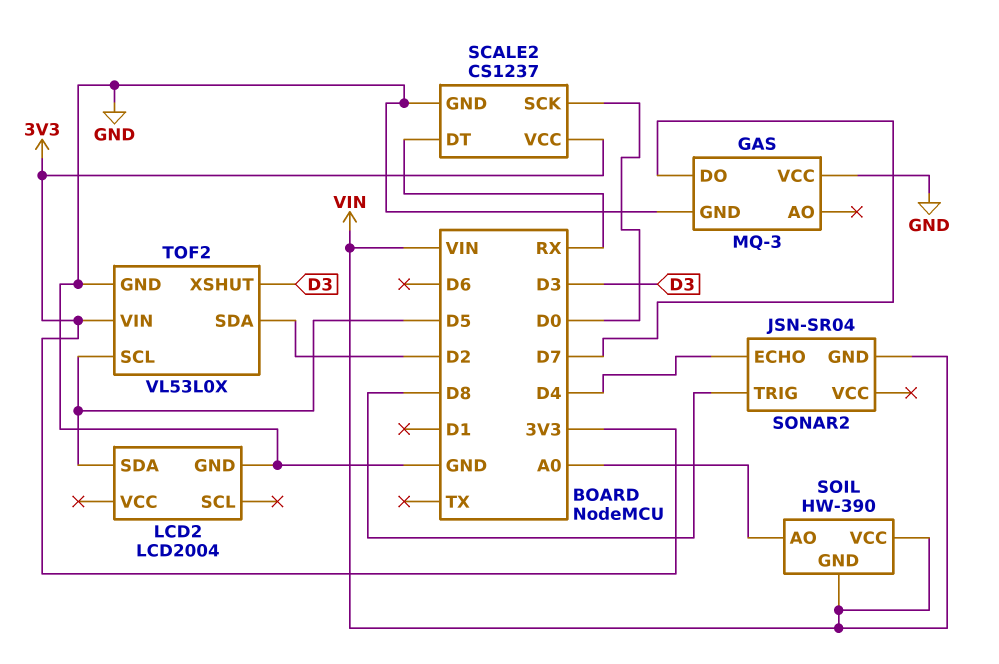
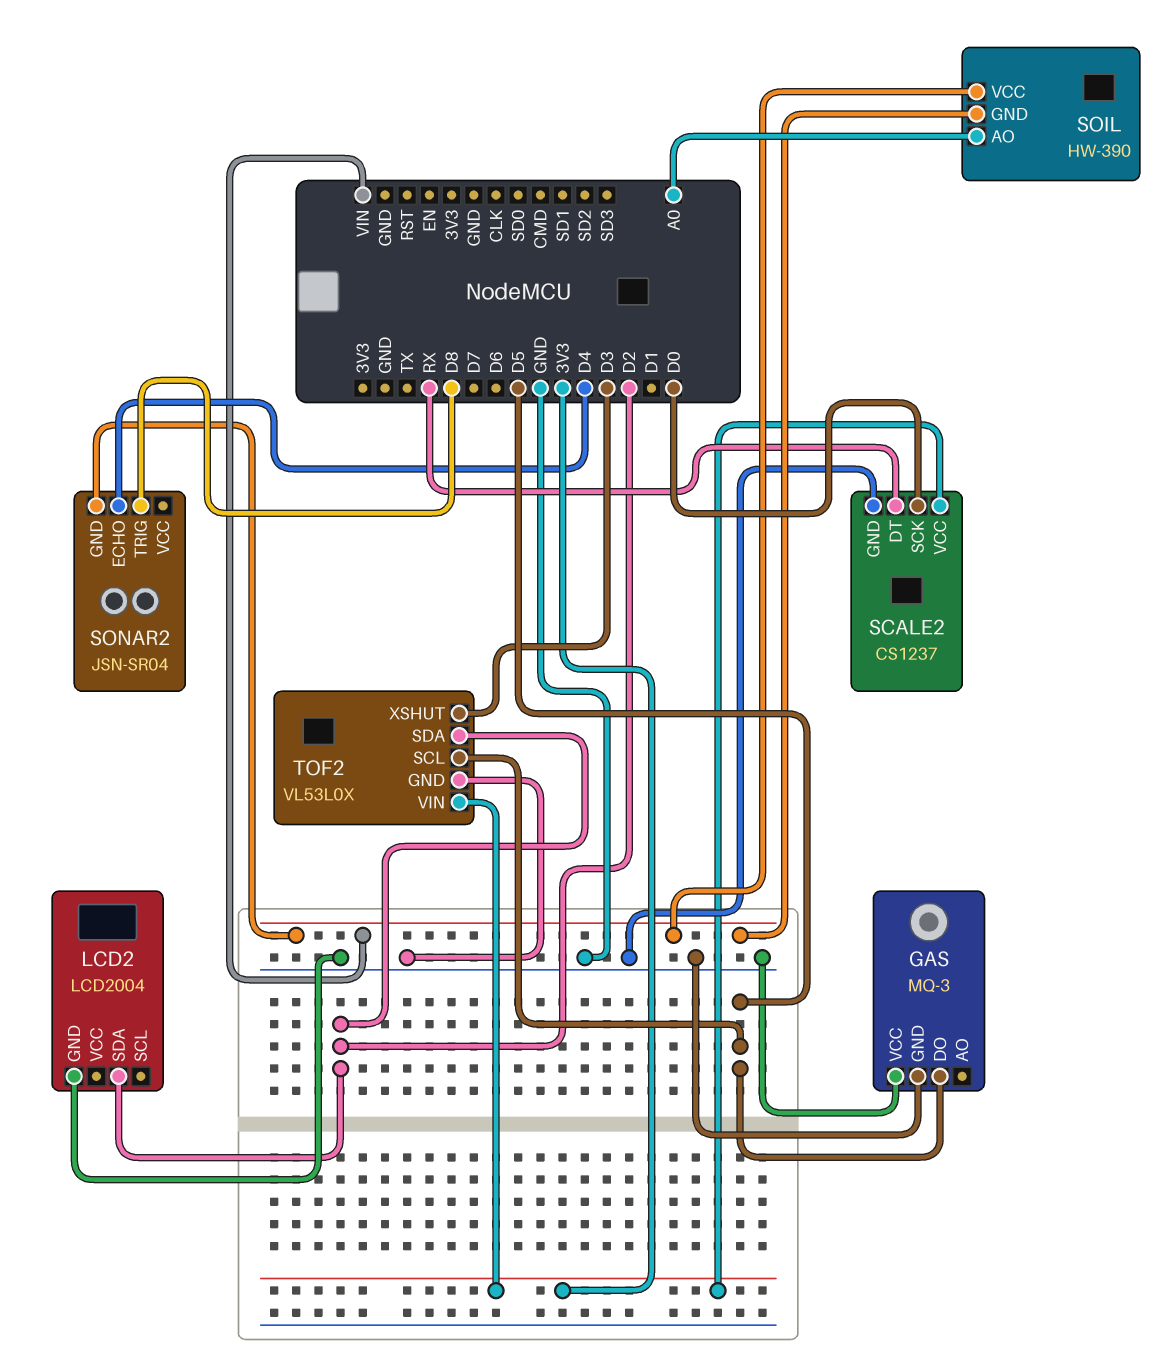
GAS pin DO: D7 -> D5
LCD2 pin SDA: D5 -> D2

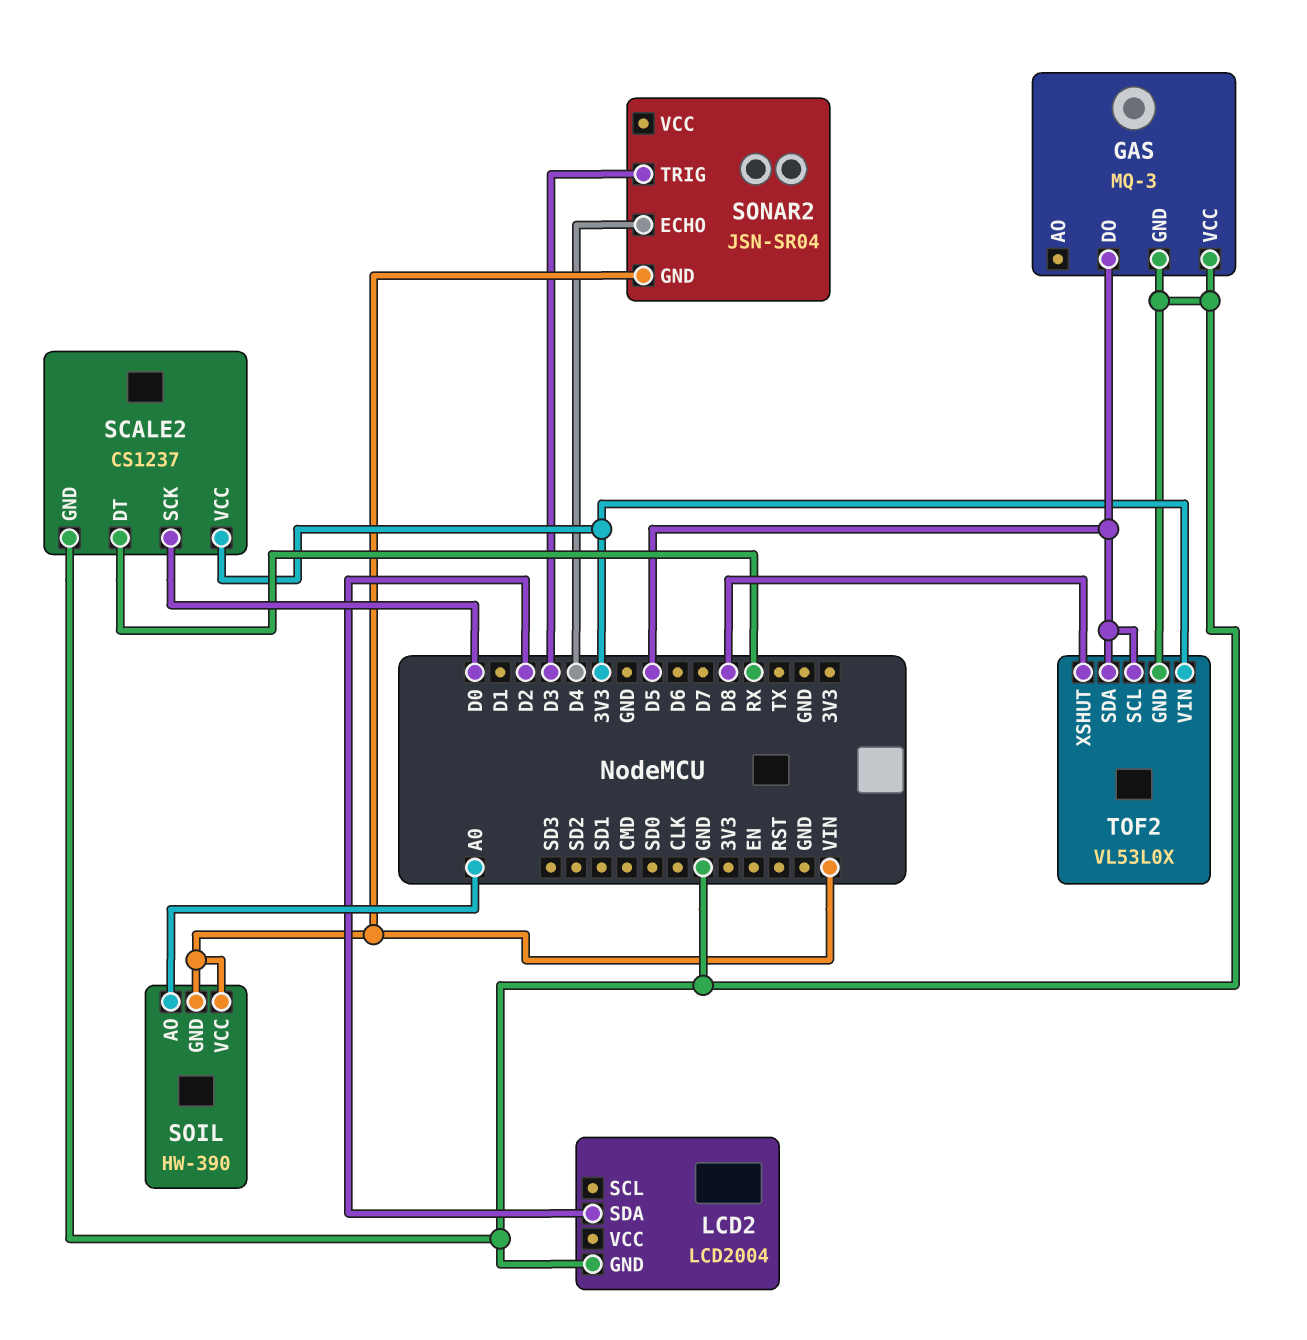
SONAR2 pin TRIG: D8 -> D3
TOF2 pin SDA: D2 -> D5
TOF2 pin XSHUT: D3 -> D8

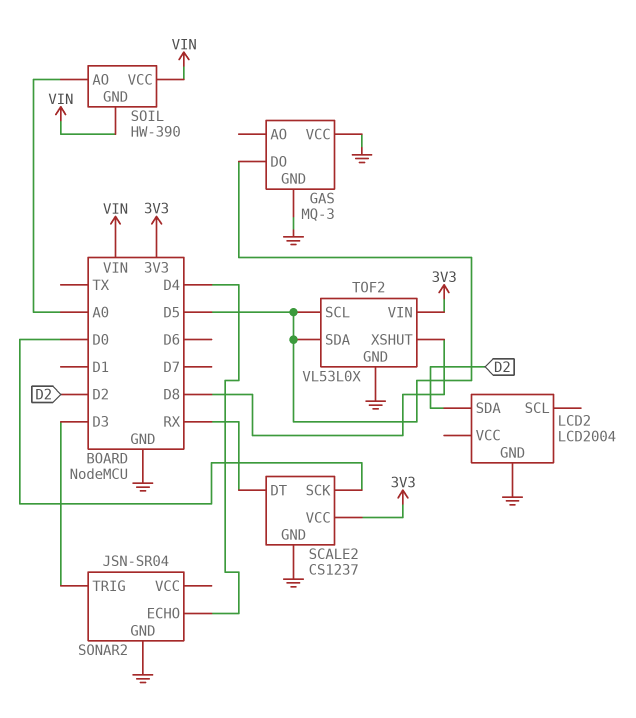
SONAR2 pin GND: VIN -> GND

